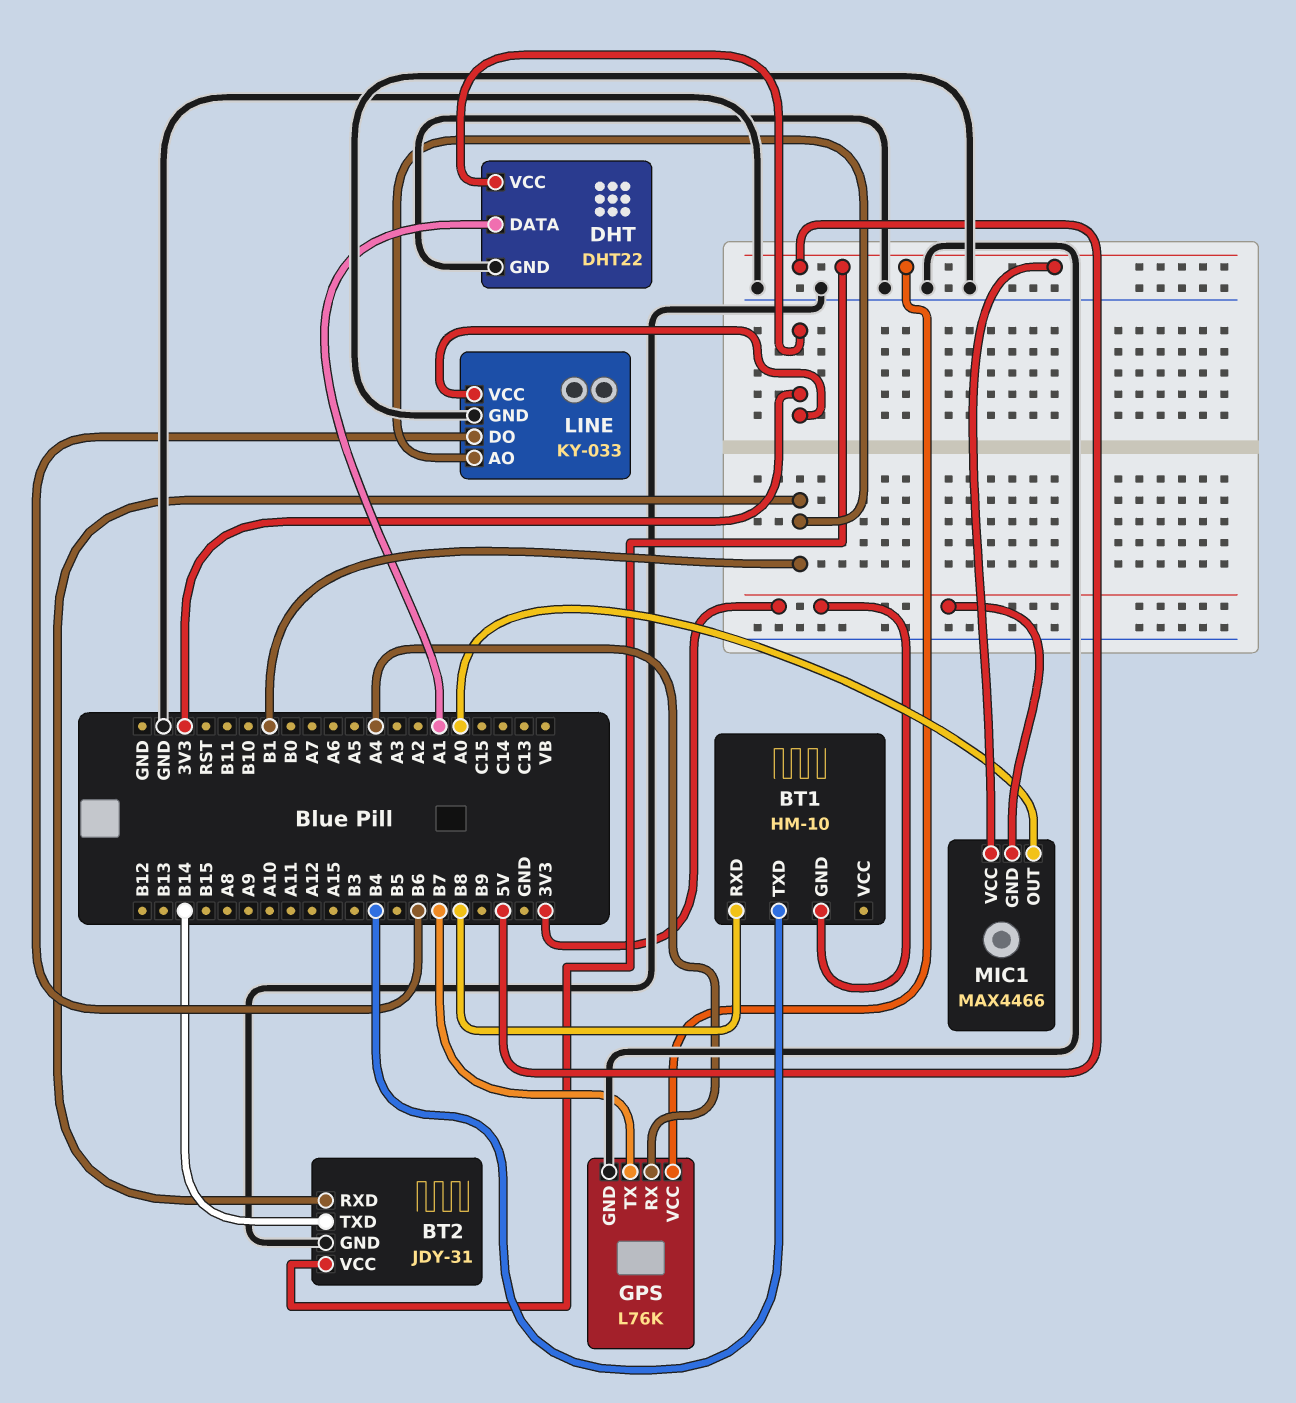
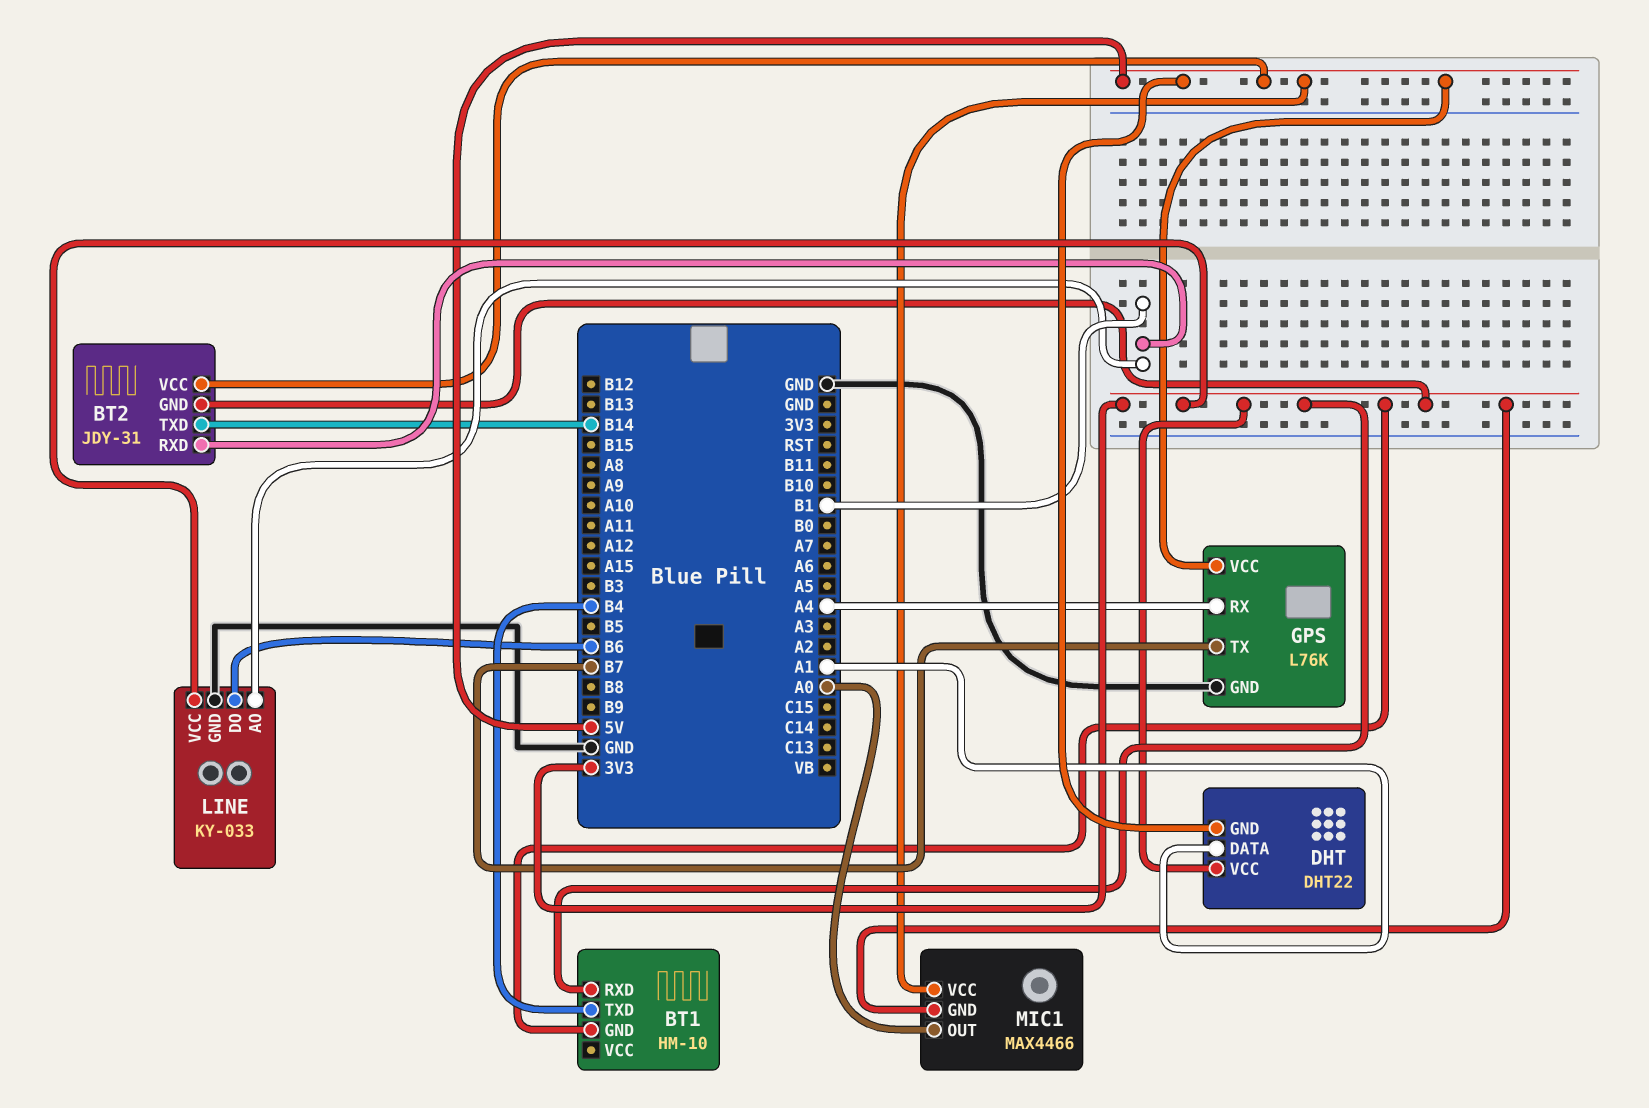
BT1 pin RXD: B8 -> 3V3
BT2 pin GND: GND -> 3V3
DHT pin GND: GND -> 5V

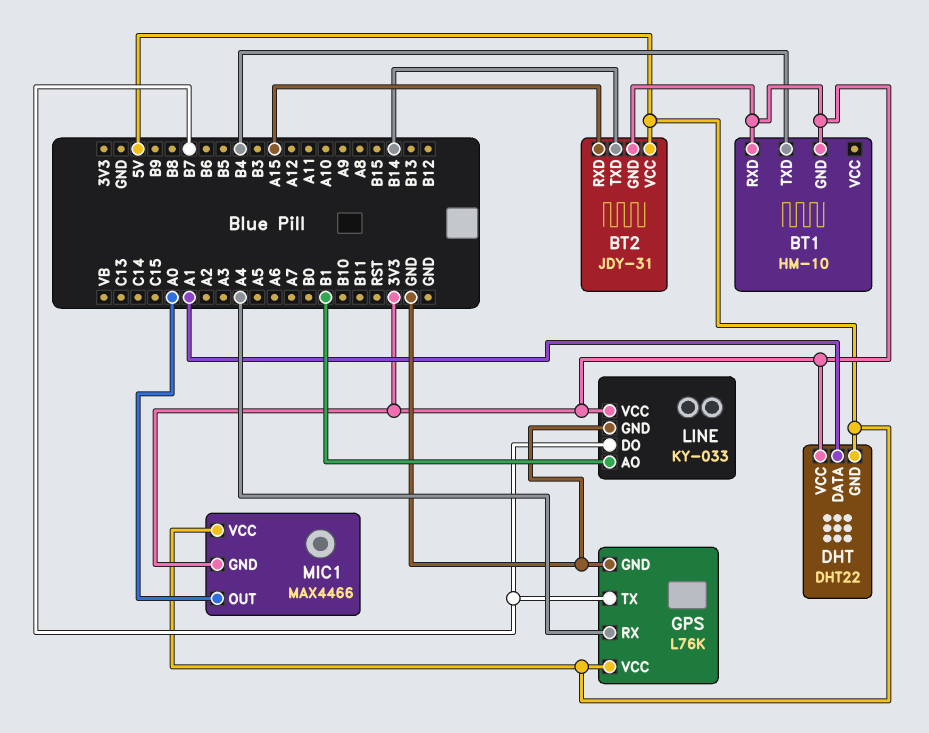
BT2 pin RXD: B1 -> A15
LINE pin DO: B6 -> B7

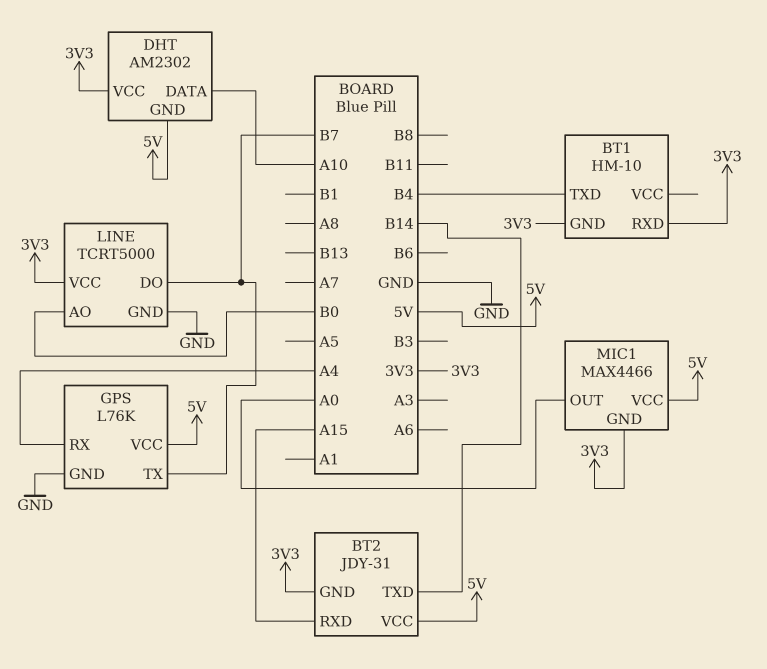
DHT: DHT22 -> AM2302
DHT pin DATA: A1 -> A10
LINE: KY-033 -> TCRT5000
LINE pin AO: B1 -> B0

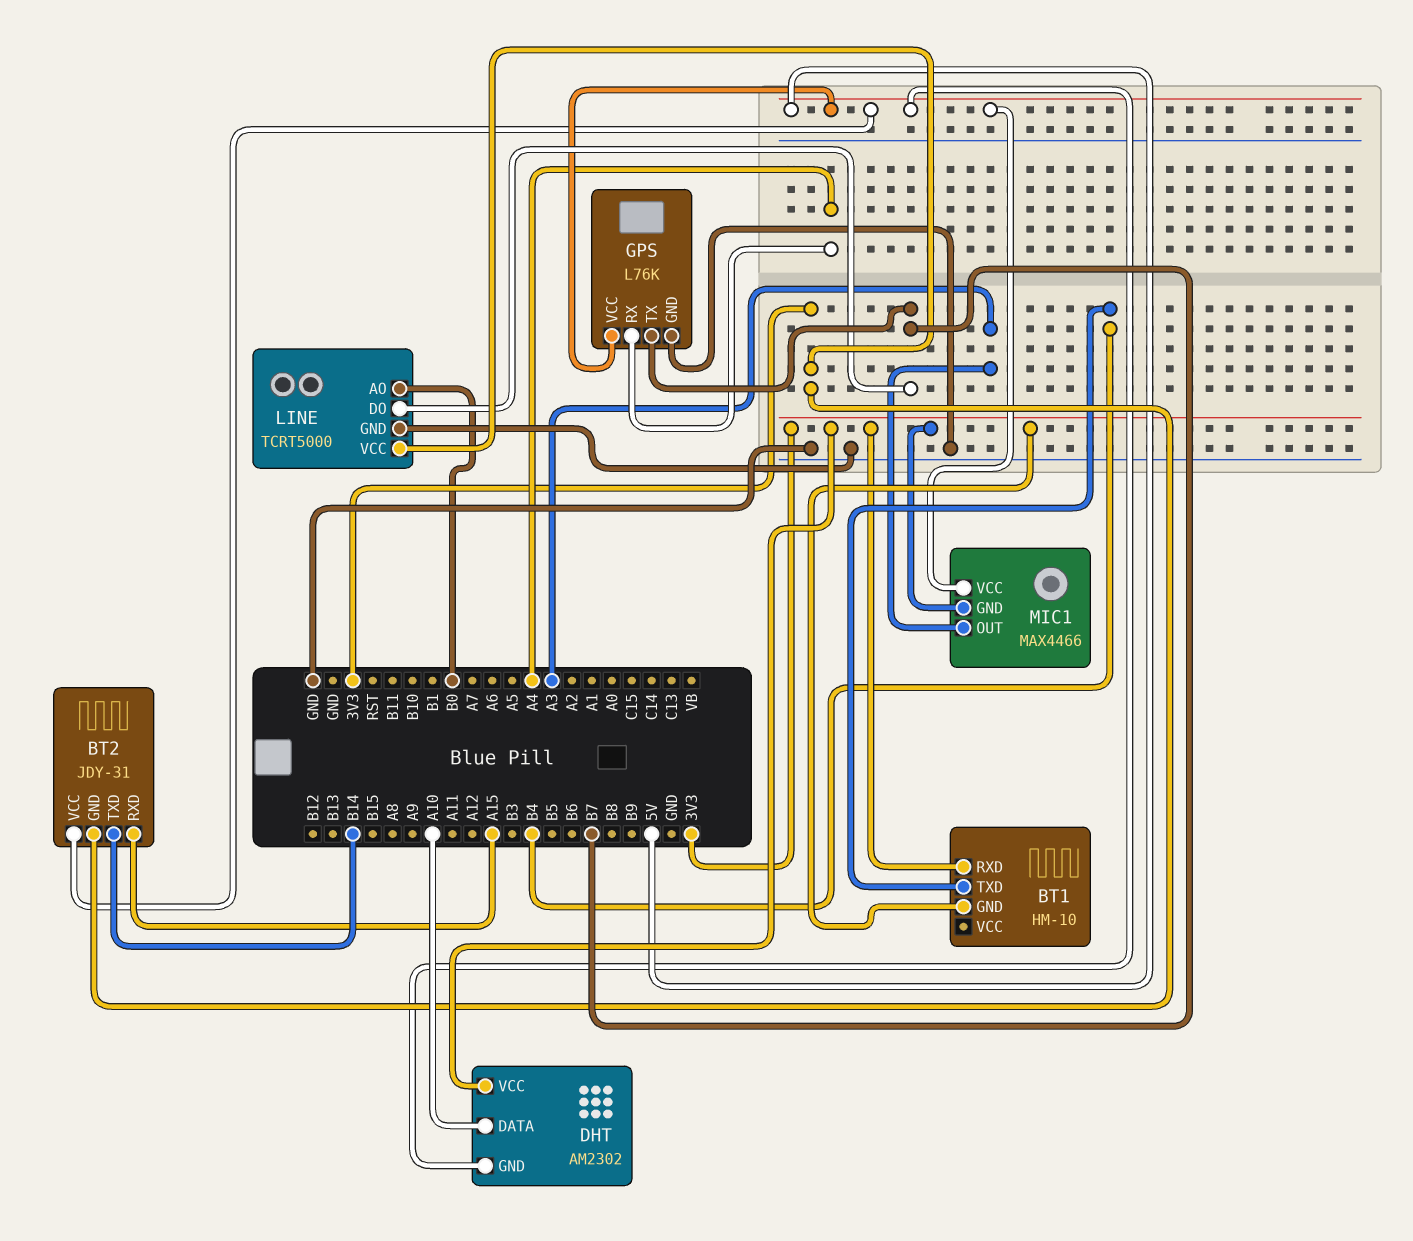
MIC1 pin OUT: A0 -> A3

